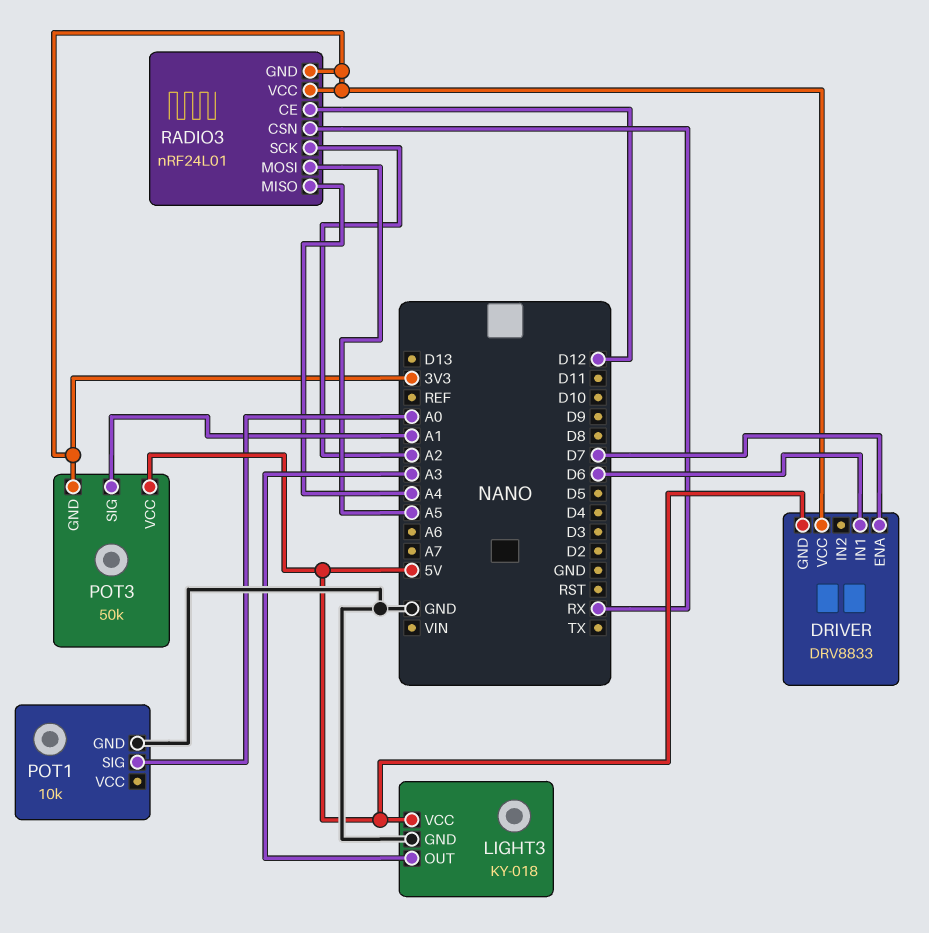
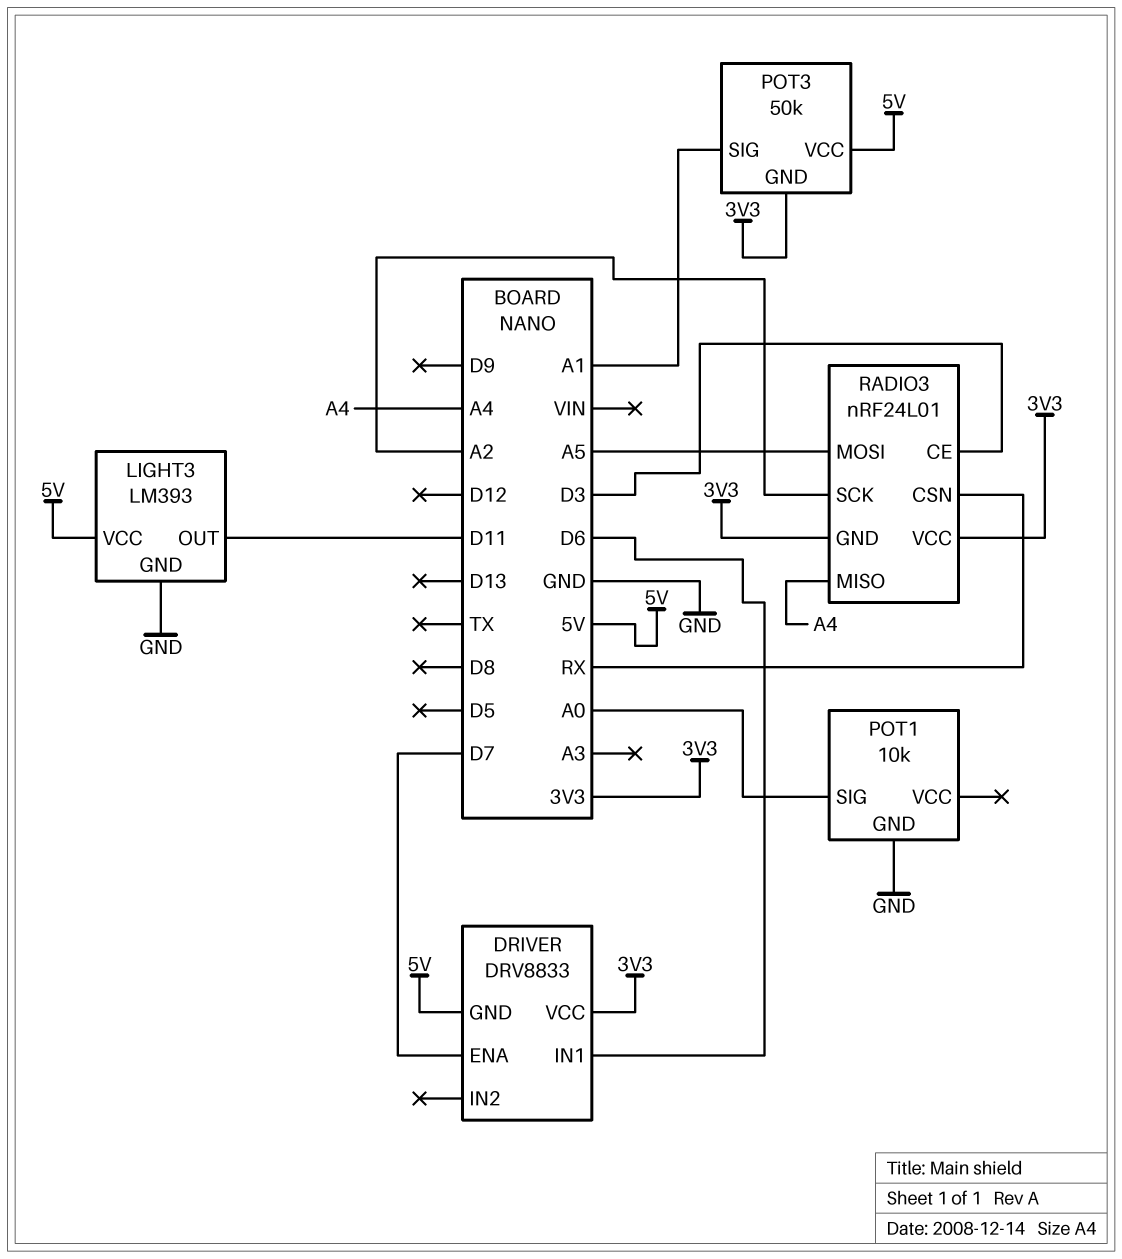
LIGHT3: KY-018 -> LM393
LIGHT3 pin OUT: A3 -> D11
RADIO3 pin CE: D12 -> D3

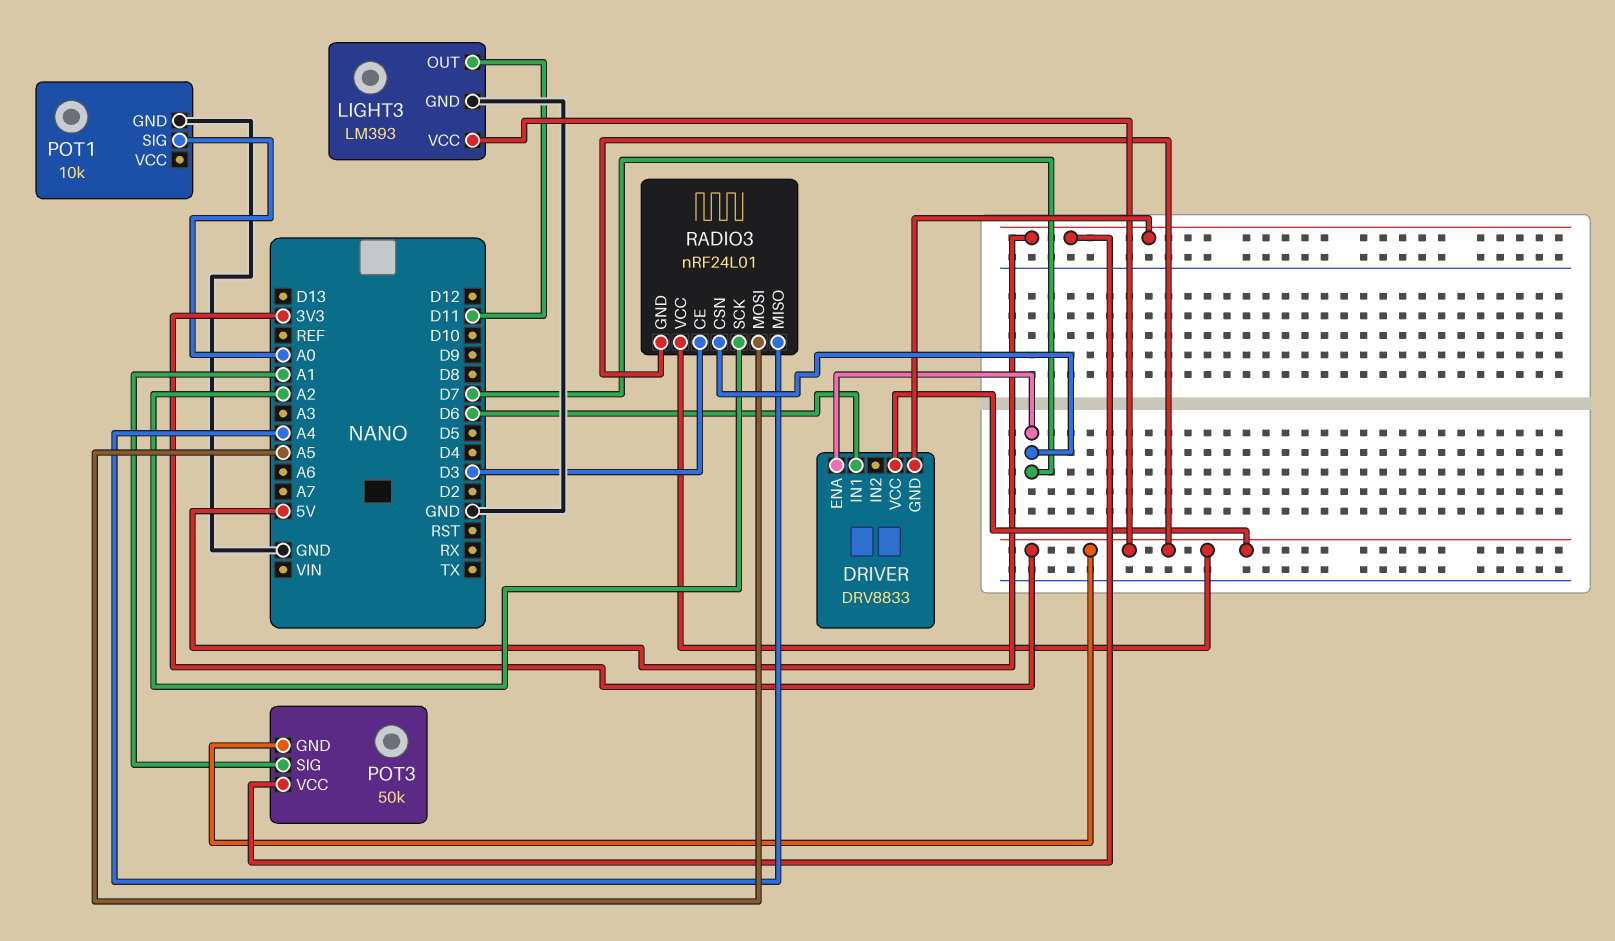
LIGHT3 pin VCC: 5V -> 3V3
RADIO3 pin CSN: RX -> D7

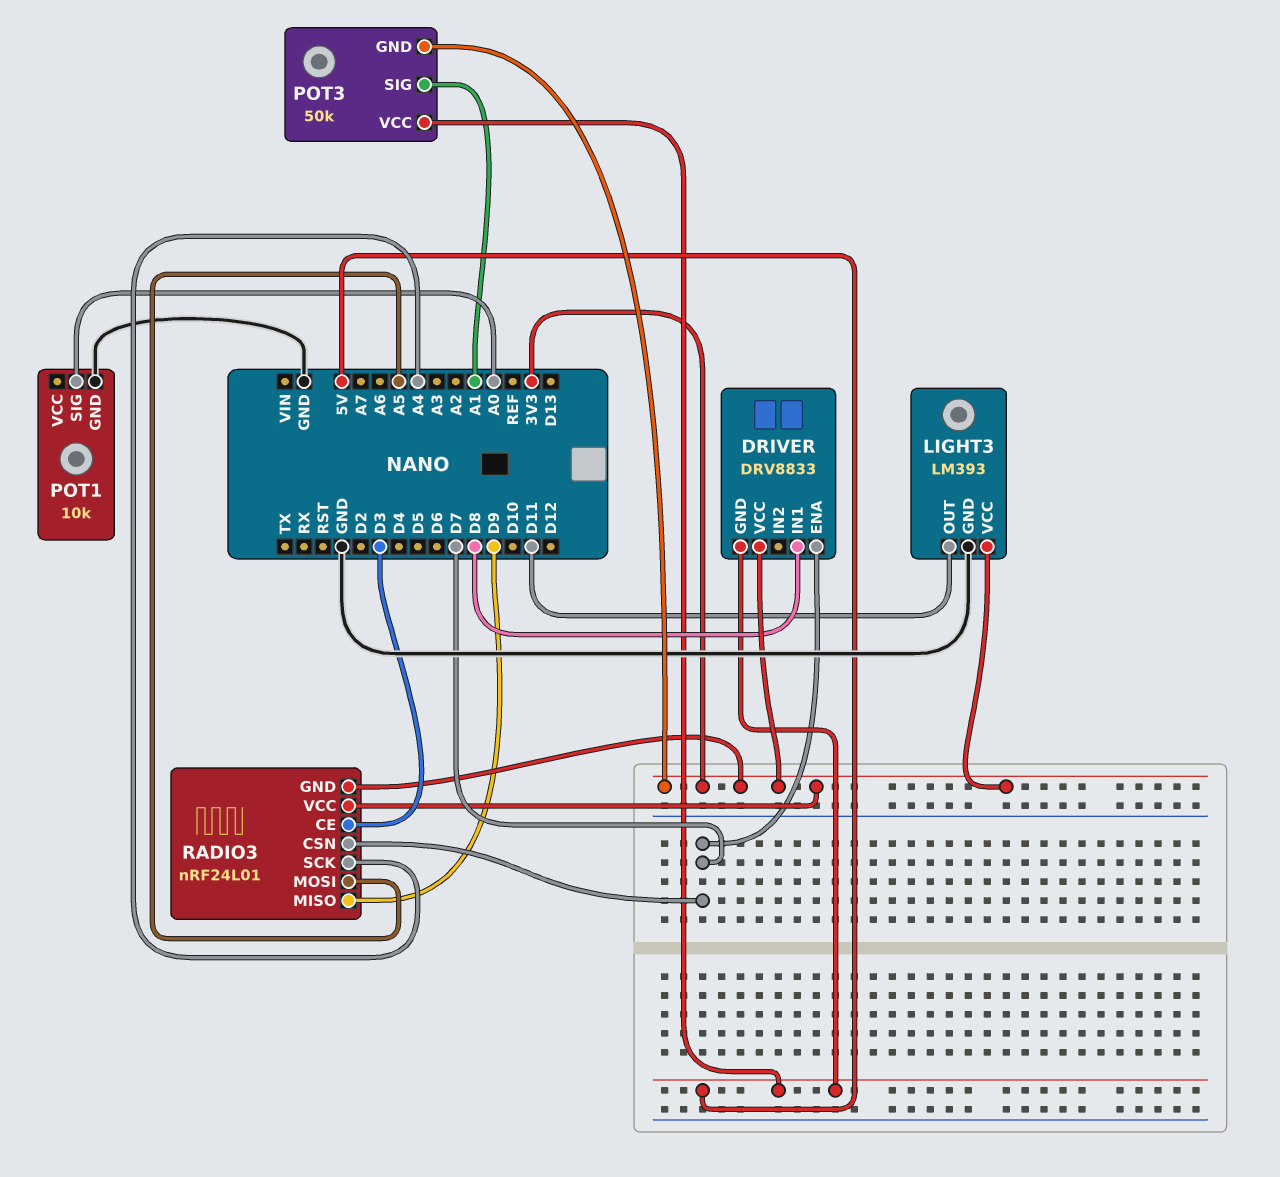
DRIVER pin IN1: D6 -> D8
RADIO3 pin MISO: A4 -> D9
RADIO3 pin SCK: A2 -> A4

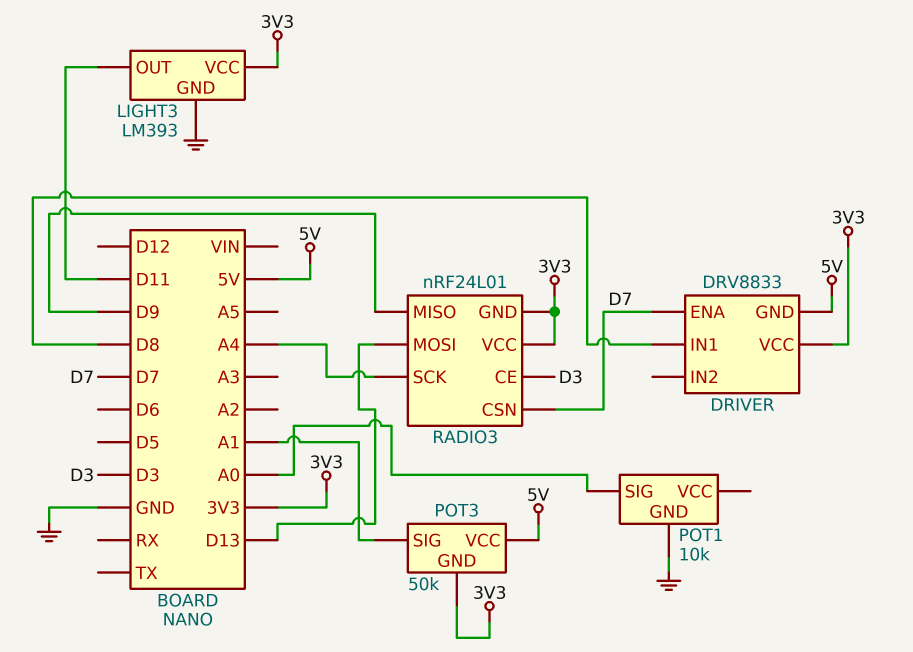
RADIO3 pin MOSI: A5 -> D13

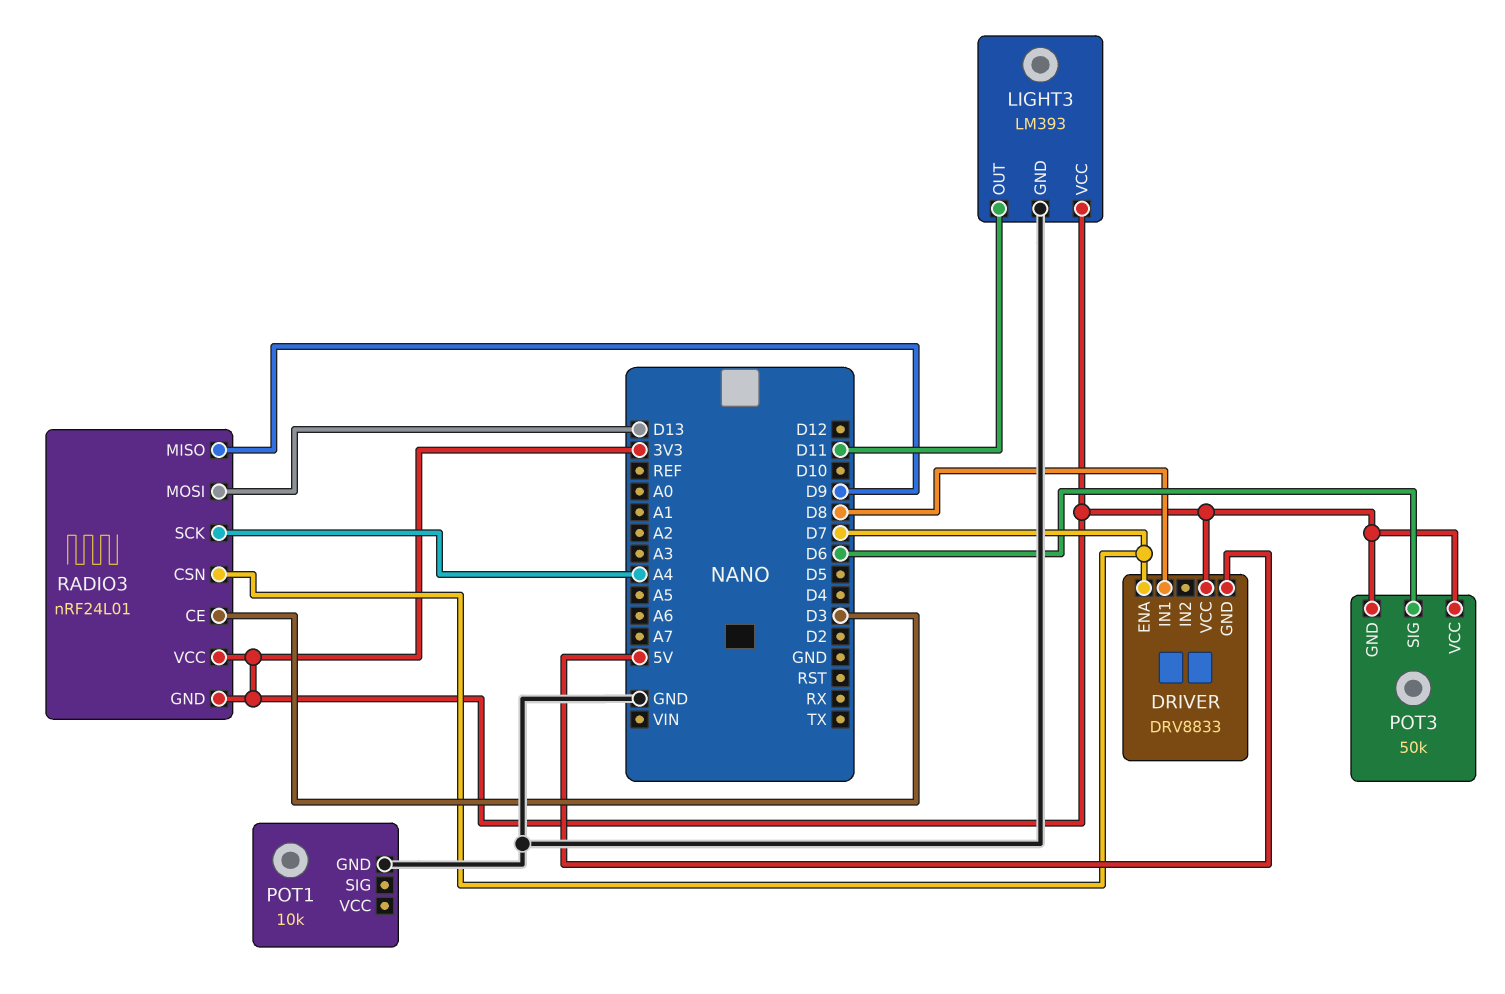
POT1 pin SIG: A0 -> none
POT3 pin SIG: A1 -> D6
POT3 pin VCC: 5V -> 3V3

